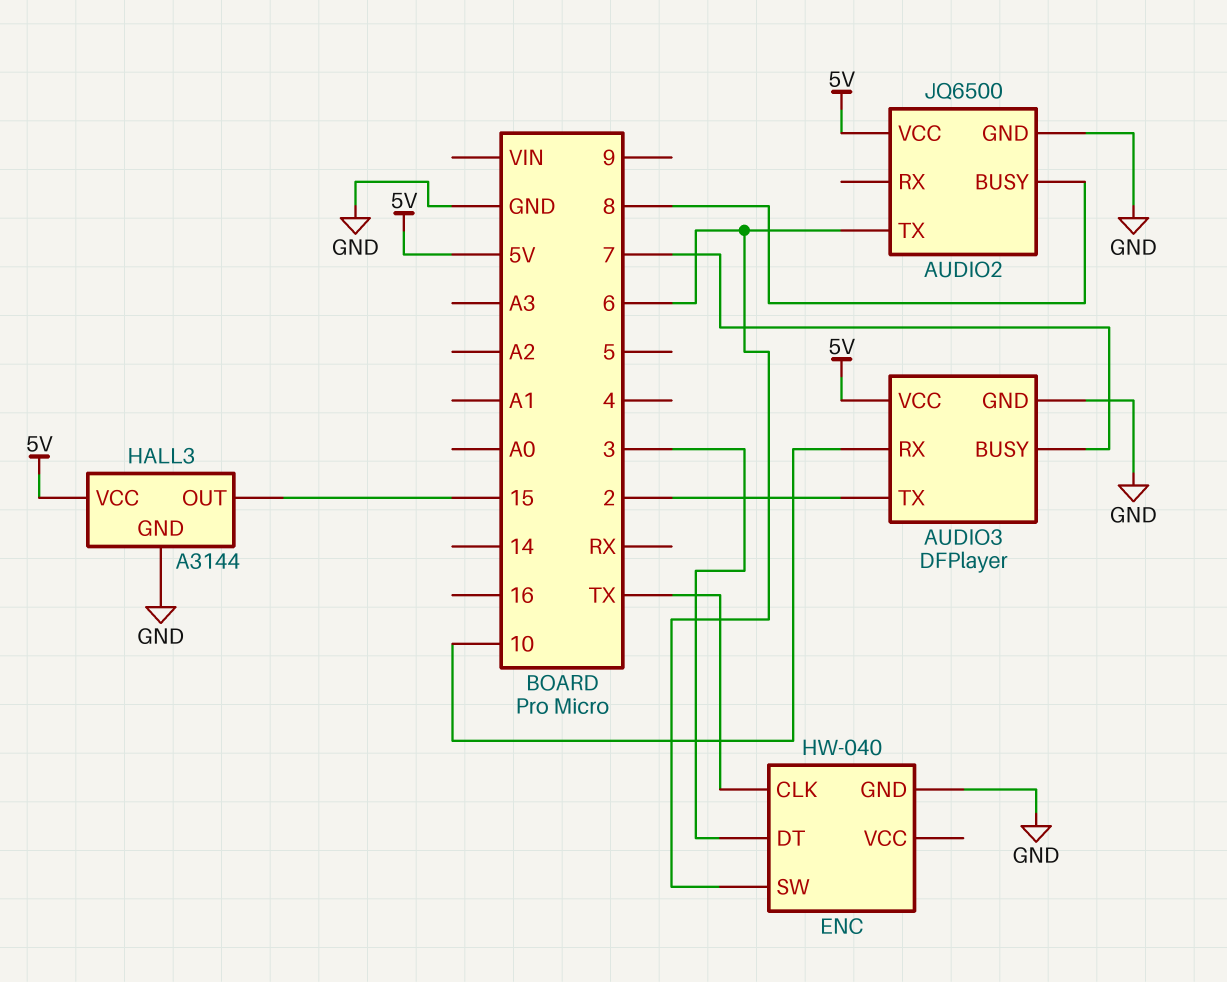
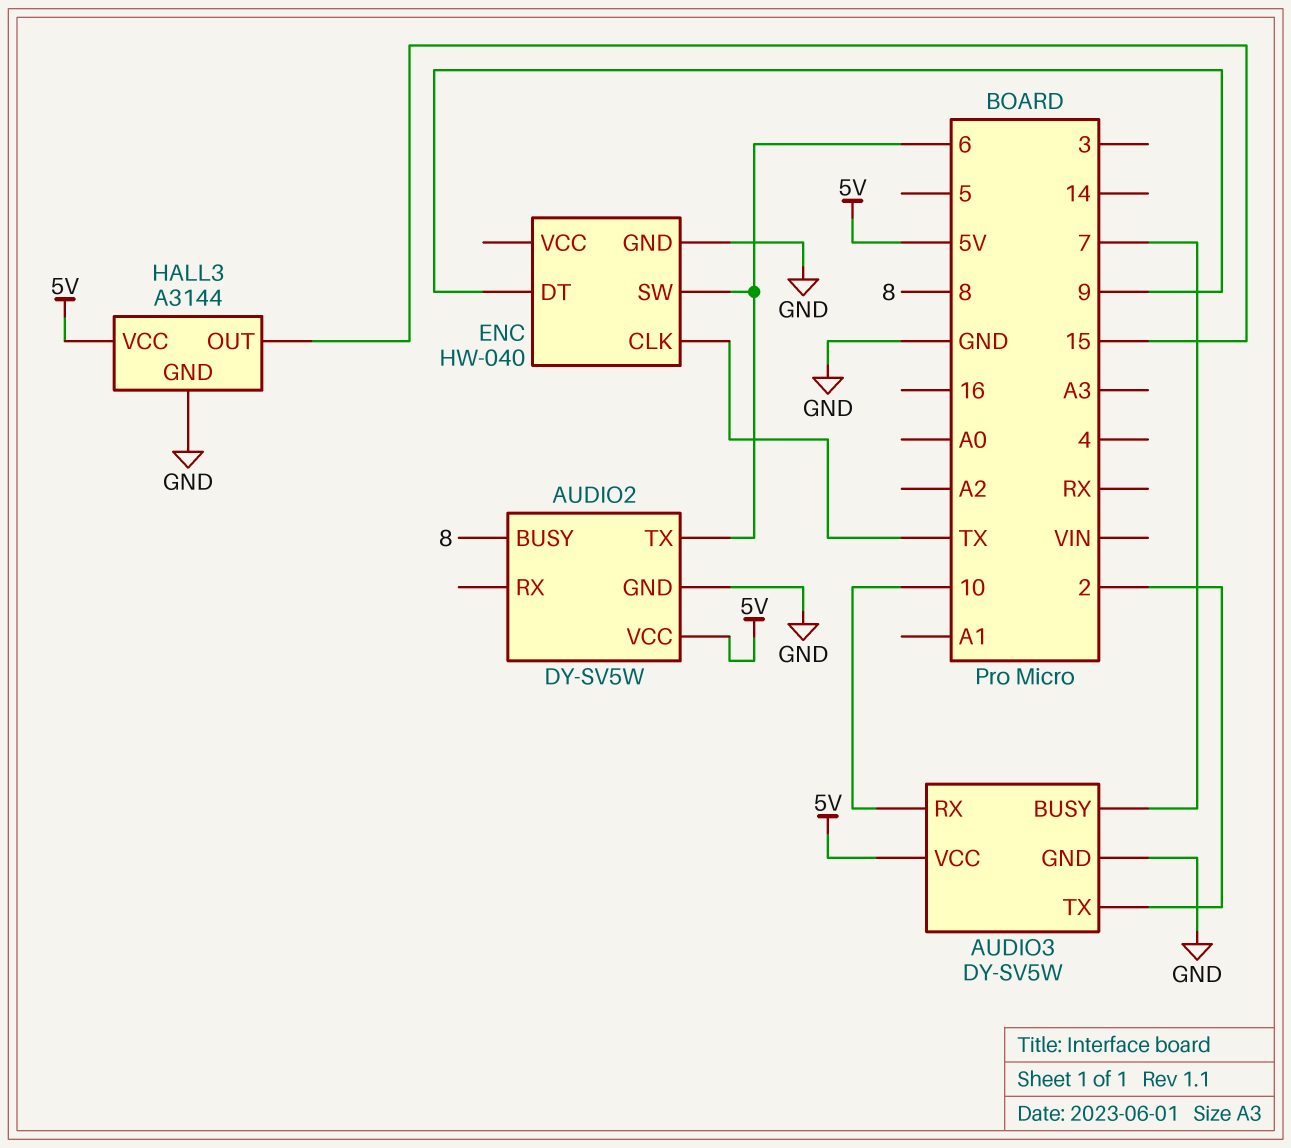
AUDIO2: JQ6500 -> DY-SV5W
AUDIO3: DFPlayer -> DY-SV5W
ENC pin DT: 3 -> 9

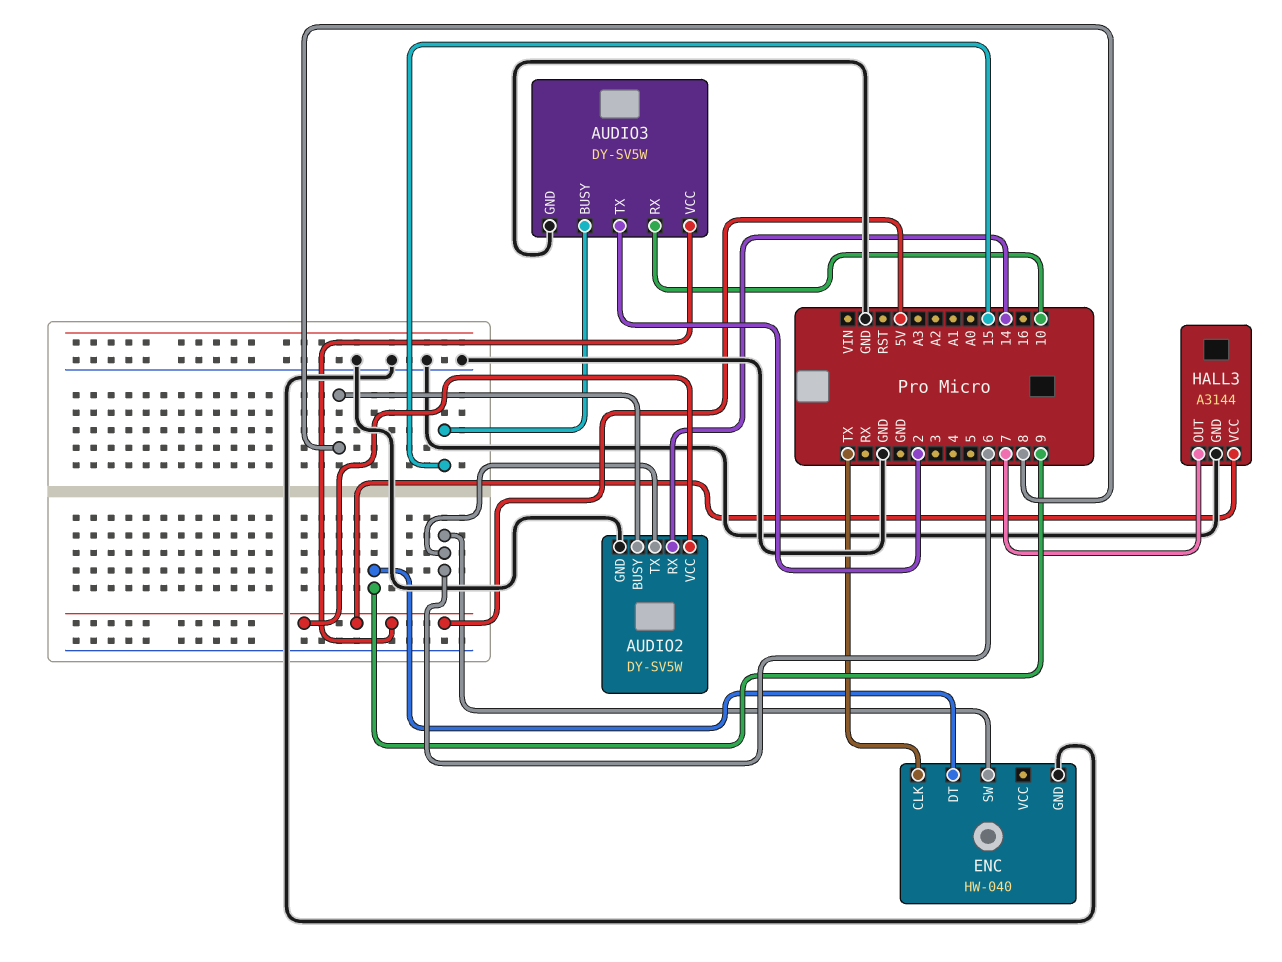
AUDIO2 pin RX: none -> 14
AUDIO3 pin BUSY: 7 -> 15
HALL3 pin OUT: 15 -> 7

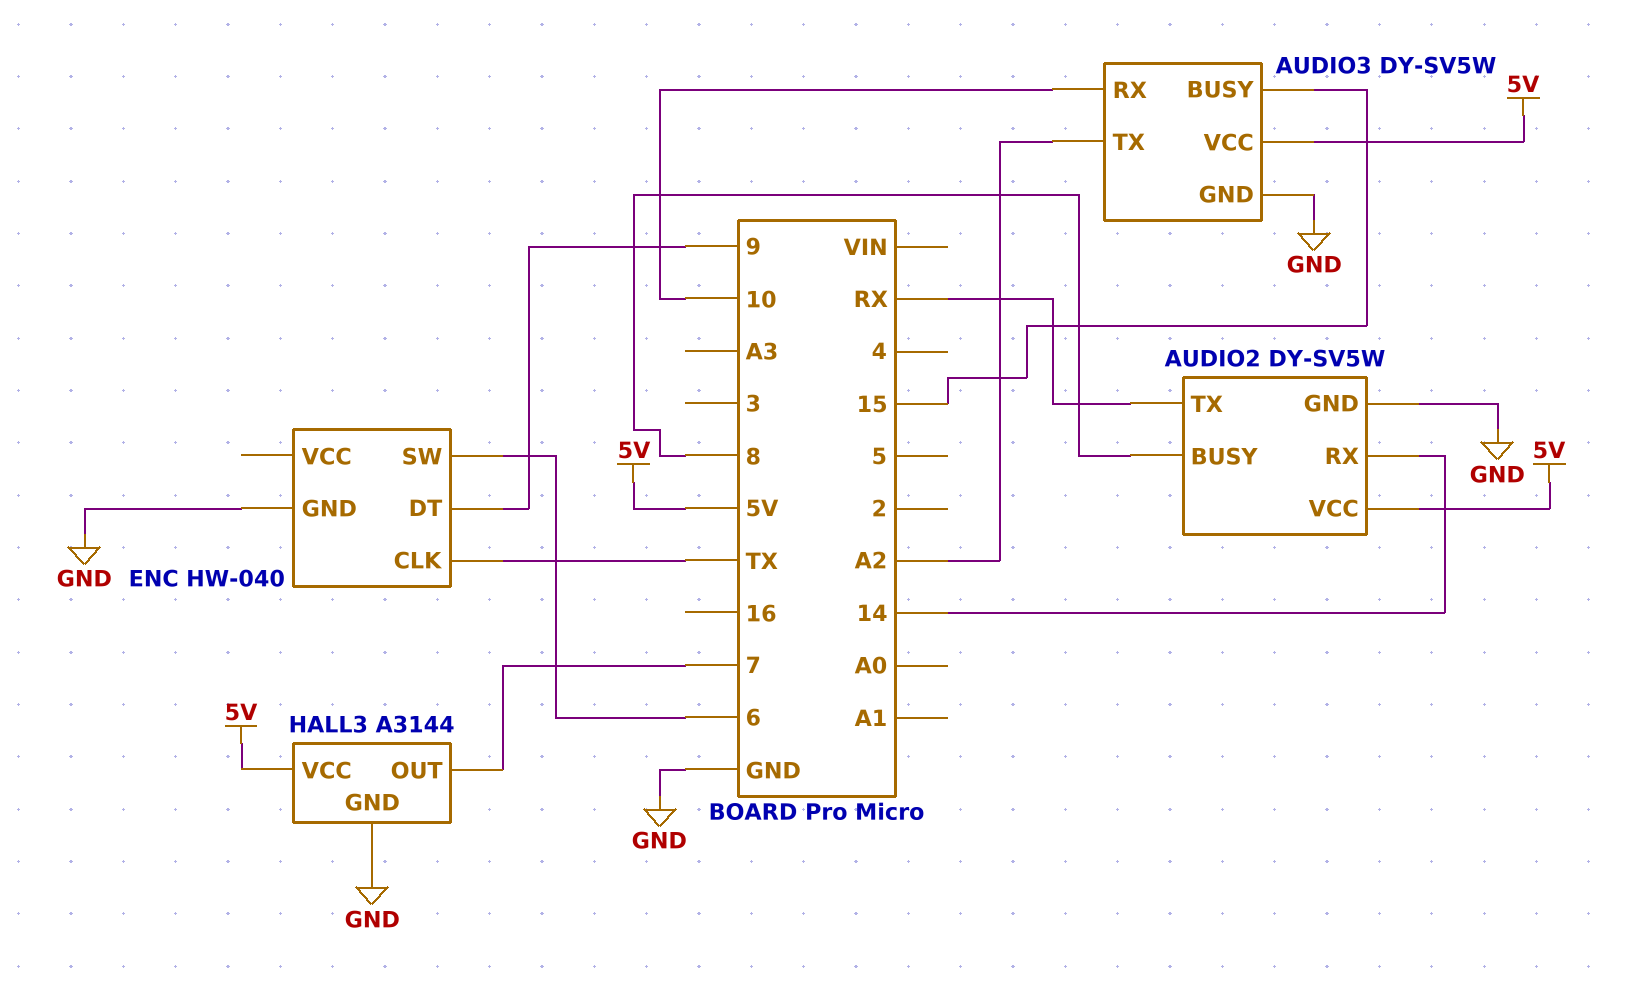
AUDIO2 pin TX: 6 -> RX
AUDIO3 pin TX: 2 -> A2

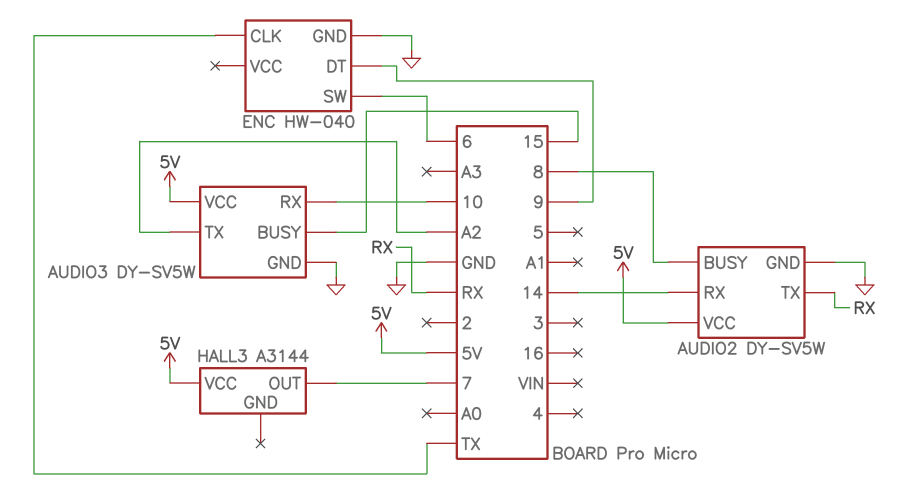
HALL3 pin GND: GND -> none

